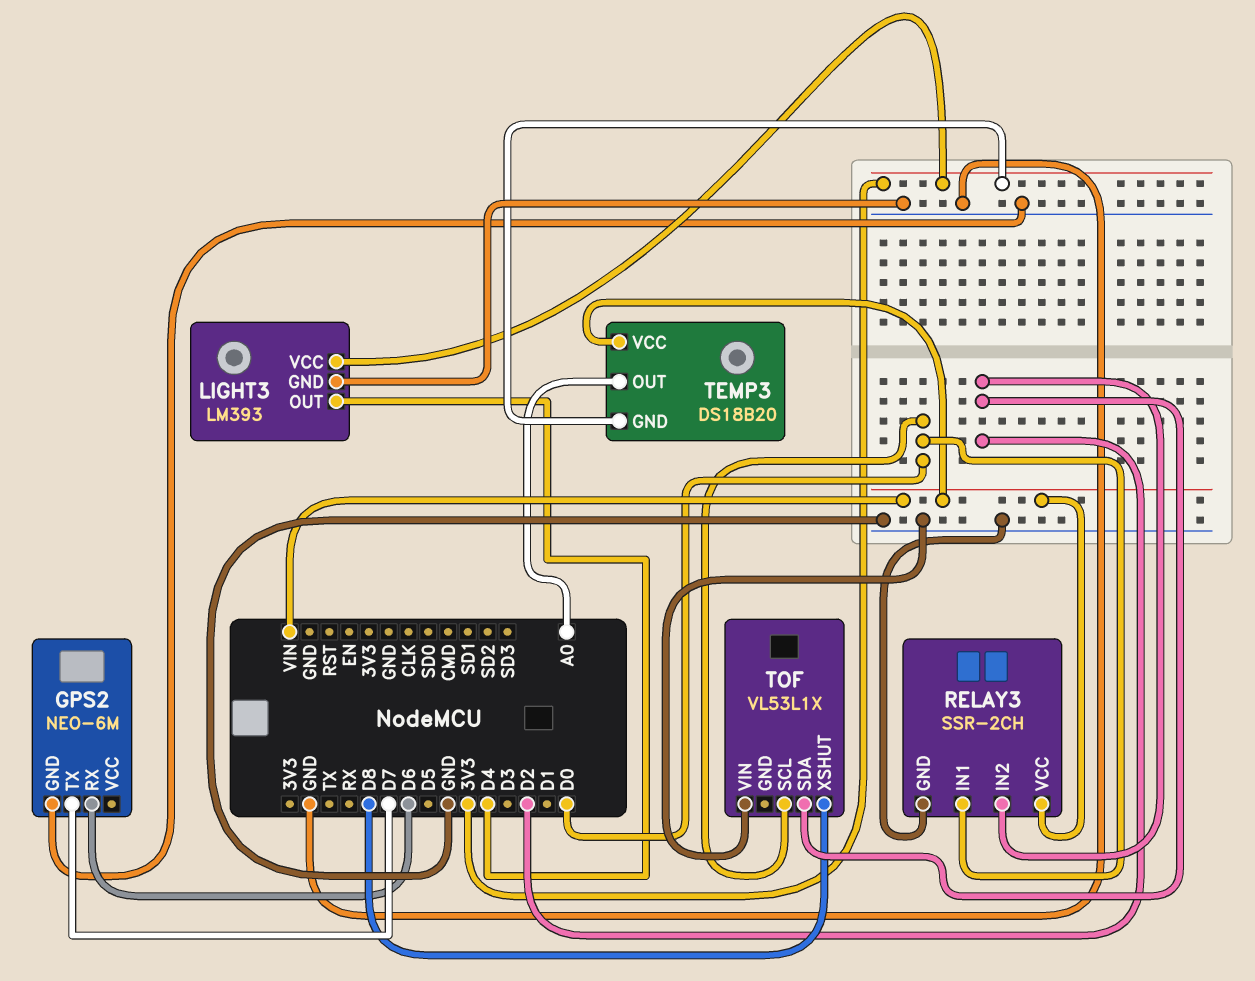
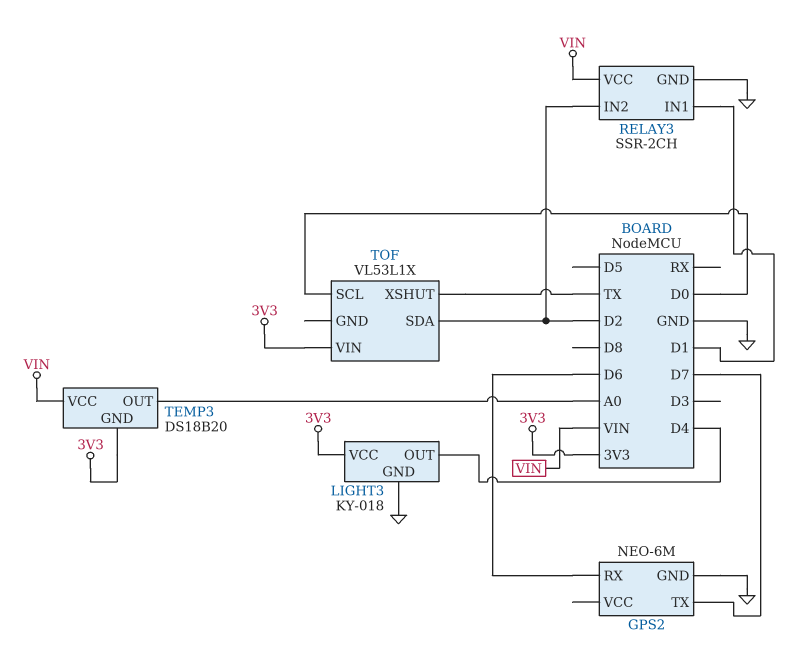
LIGHT3: LM393 -> KY-018
RELAY3 pin IN1: D0 -> D1
TOF pin VIN: GND -> 3V3
TOF pin XSHUT: D8 -> TX

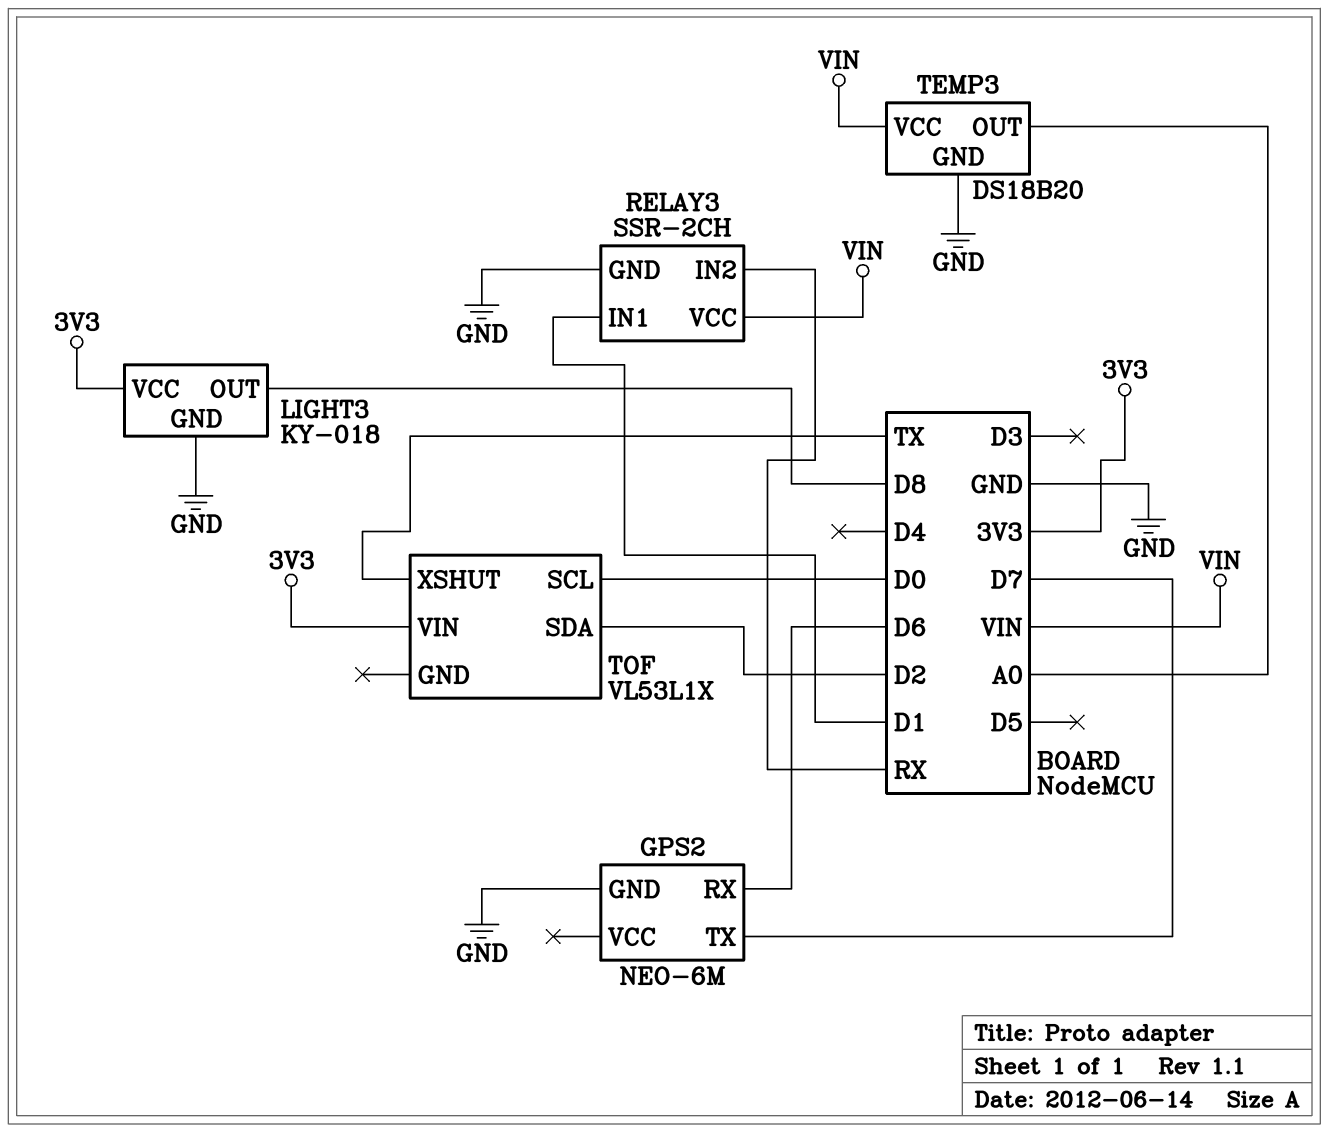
LIGHT3 pin OUT: D4 -> D8
RELAY3 pin IN2: D2 -> RX
TEMP3 pin GND: 3V3 -> GND

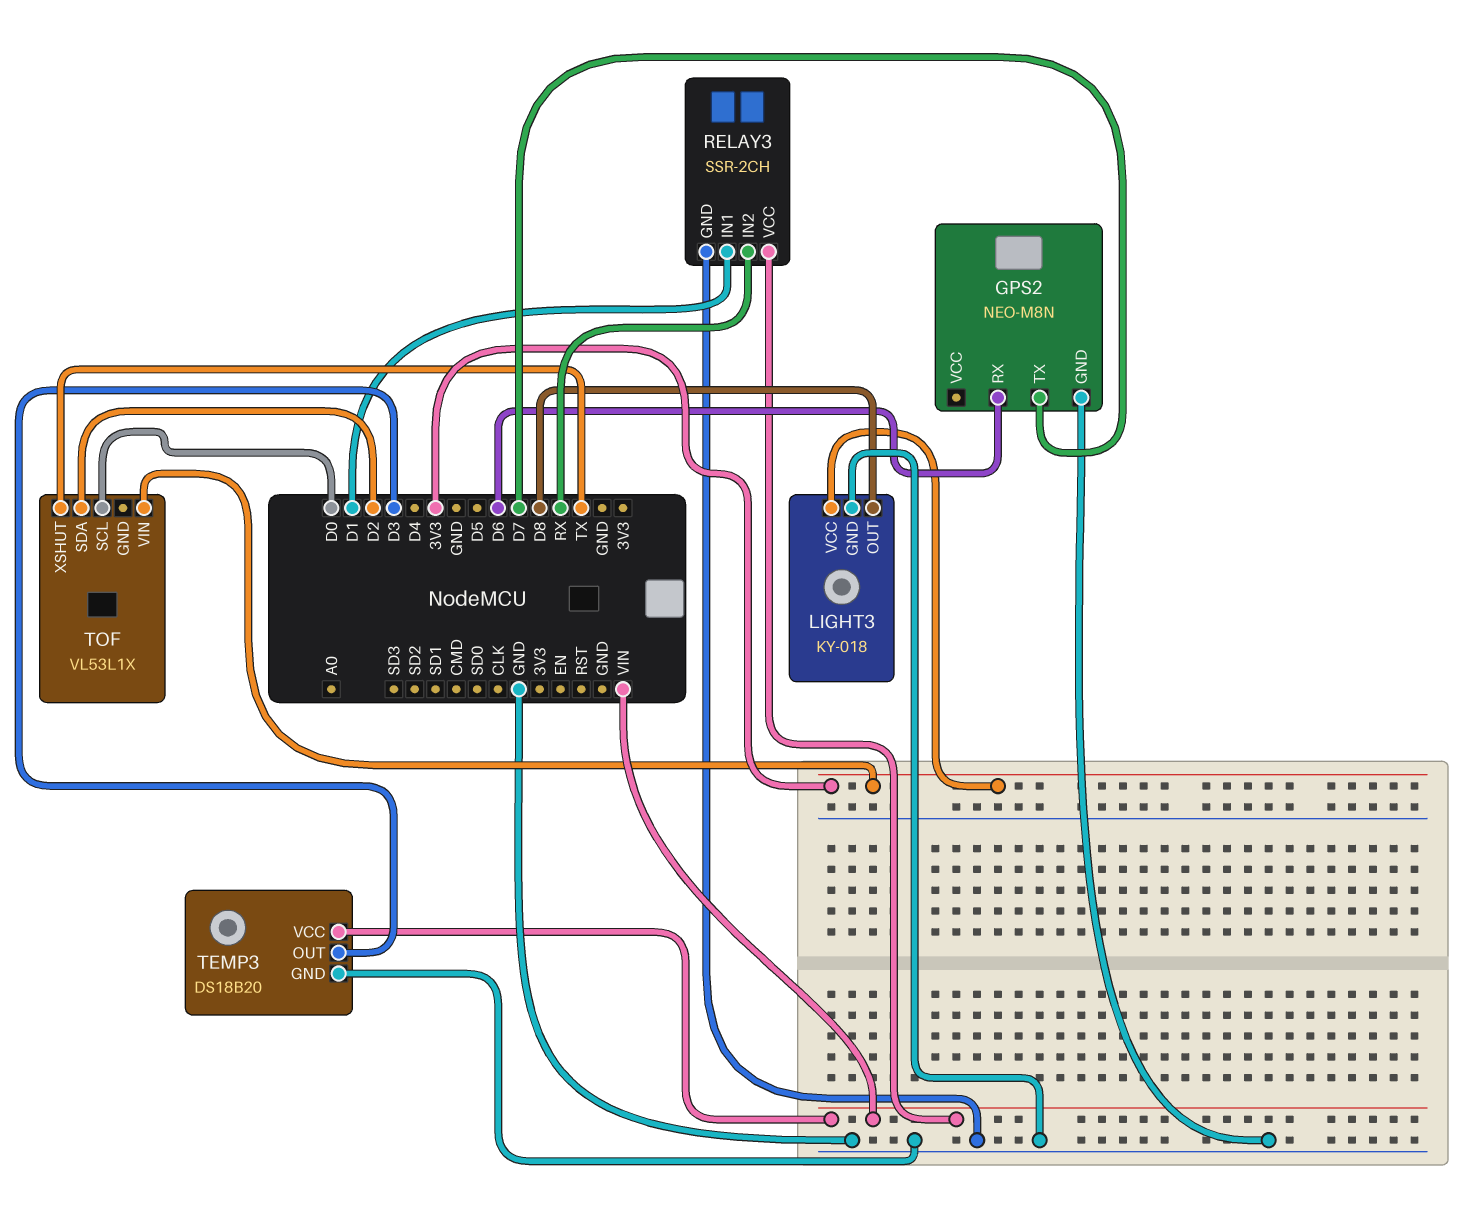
GPS2: NEO-6M -> NEO-M8N
TEMP3 pin OUT: A0 -> D3

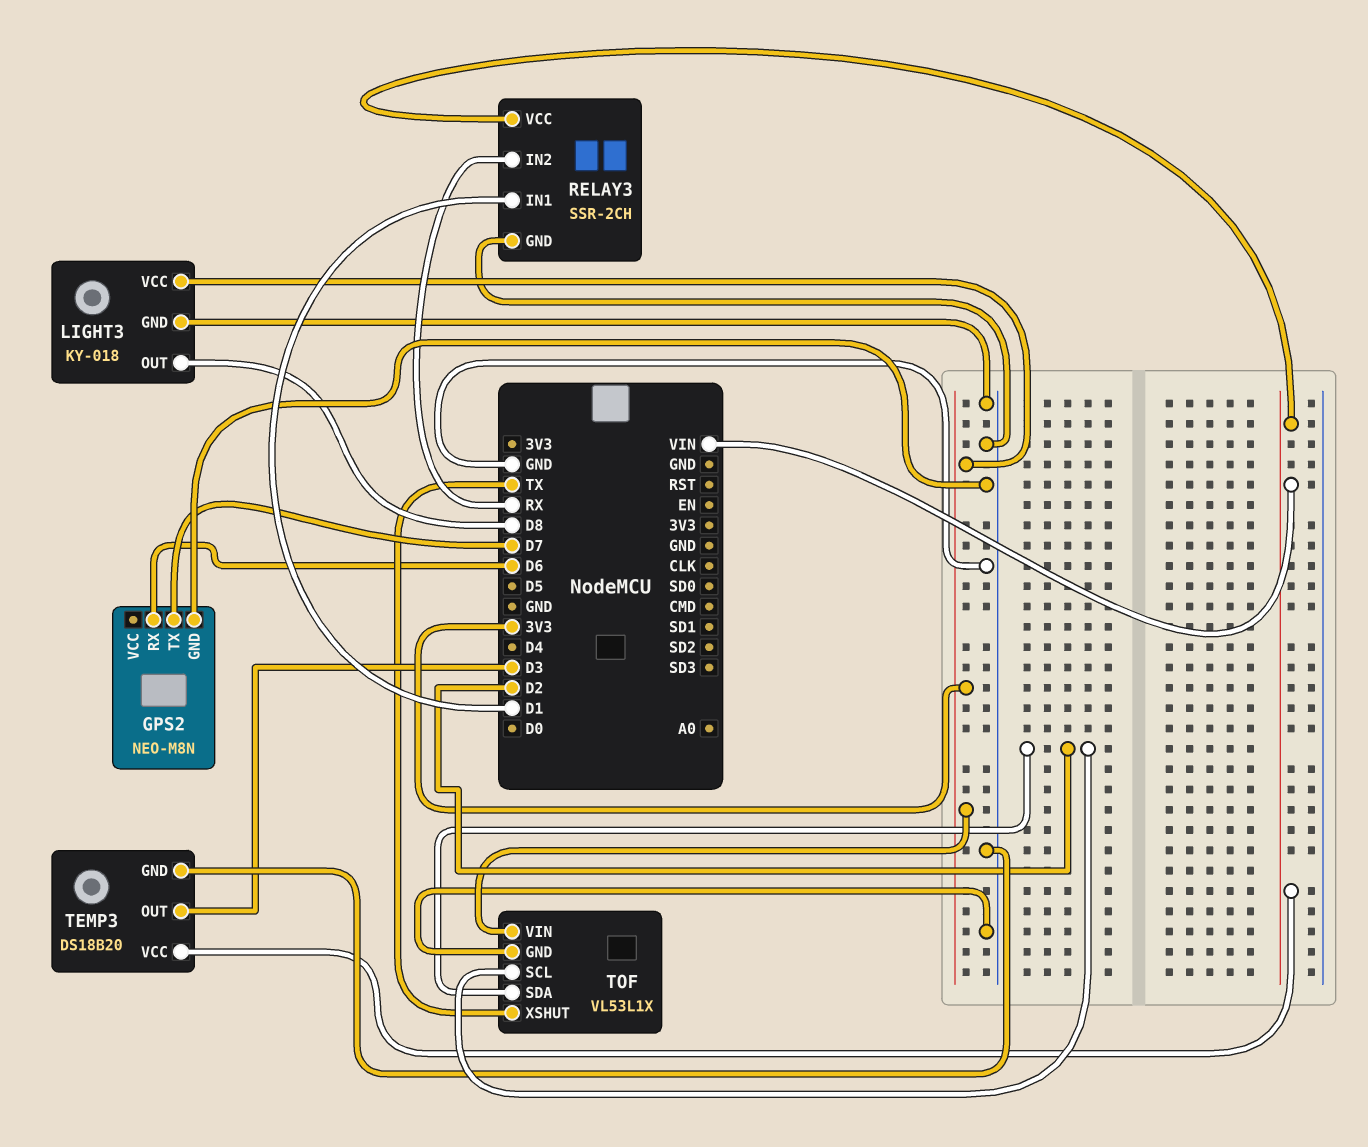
TOF pin GND: none -> GND
TOF pin SCL: D0 -> D2

